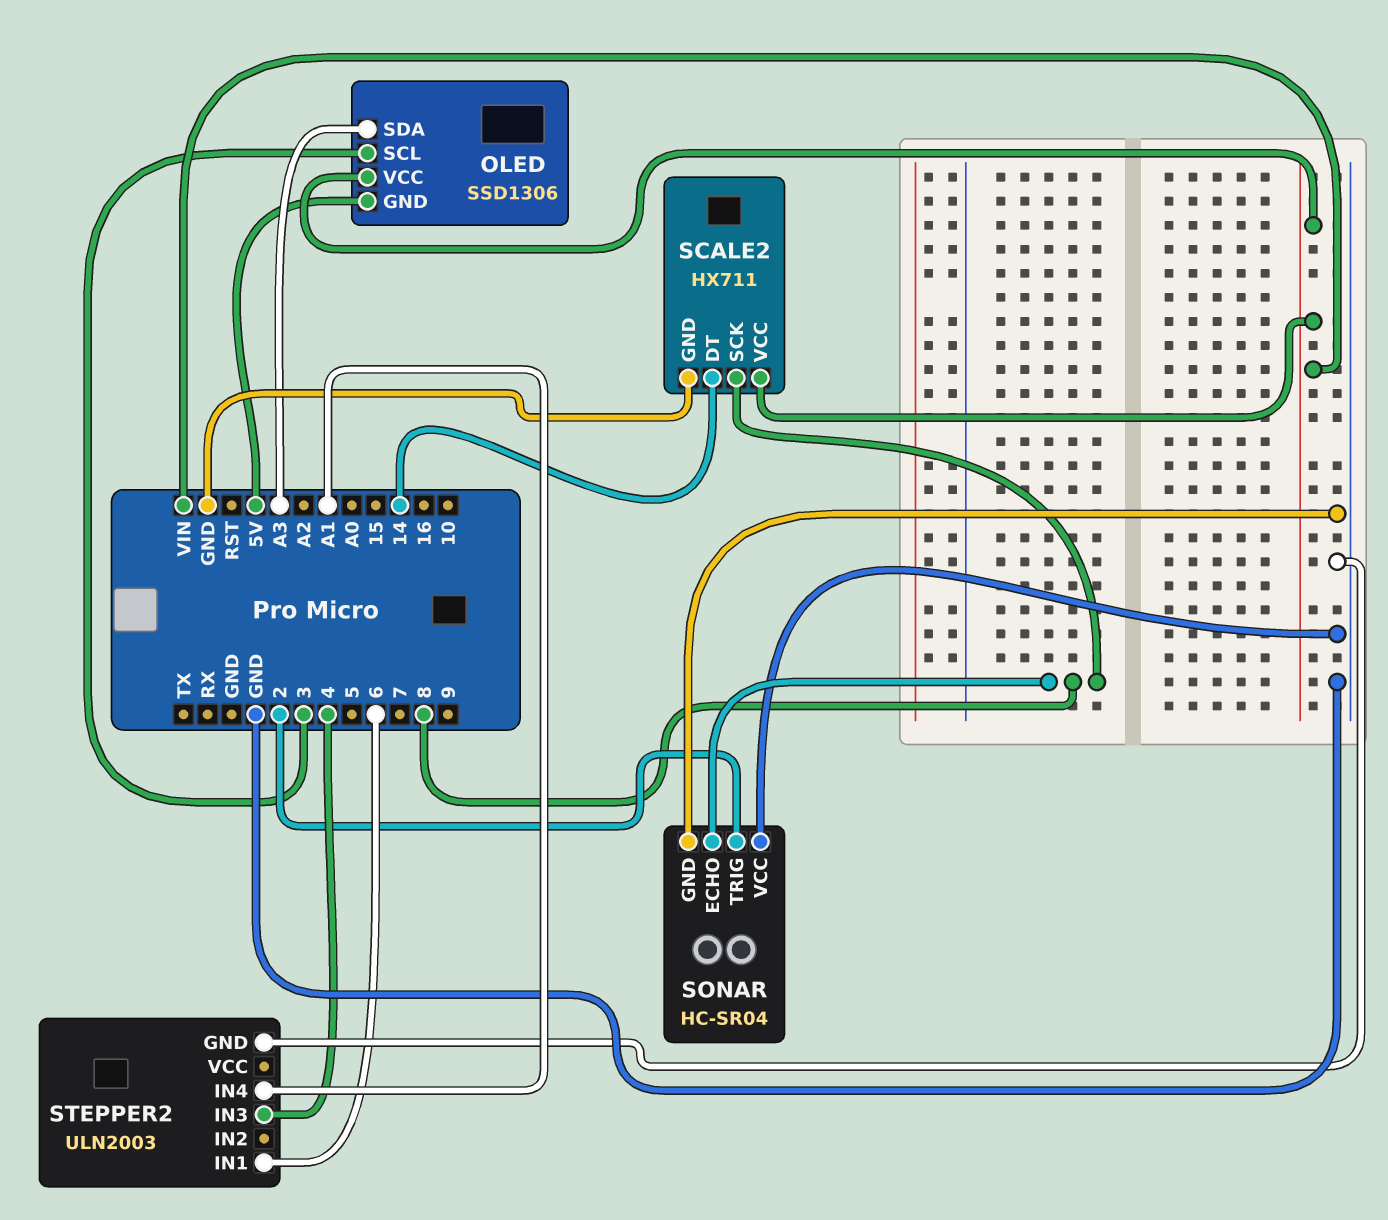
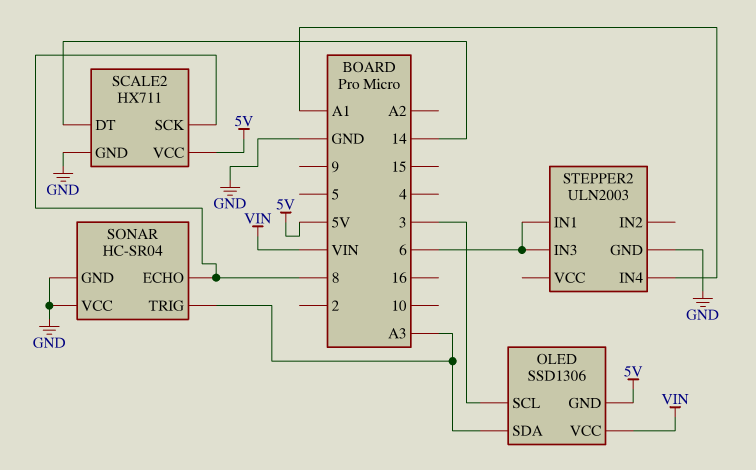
SCALE2 pin VCC: VIN -> 5V
SONAR pin TRIG: 2 -> A3
STEPPER2 pin IN3: 4 -> 6

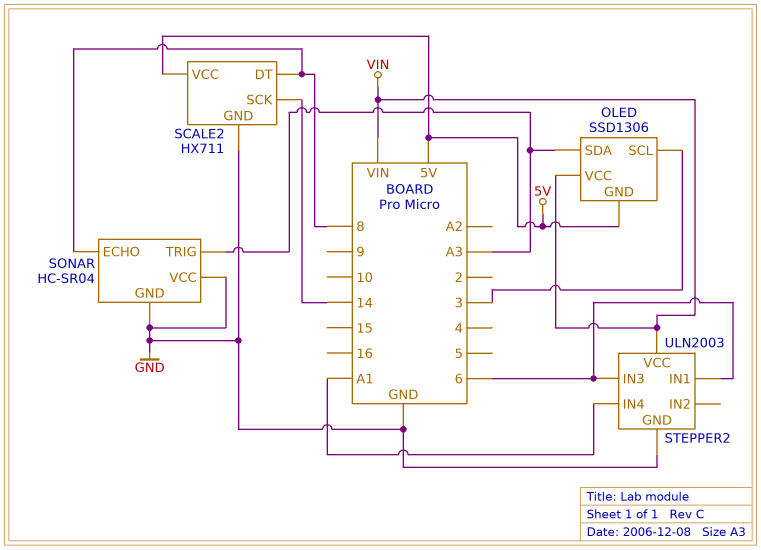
SCALE2 pin DT: 14 -> 8
SCALE2 pin SCK: 8 -> 14
STEPPER2 pin VCC: none -> VIN

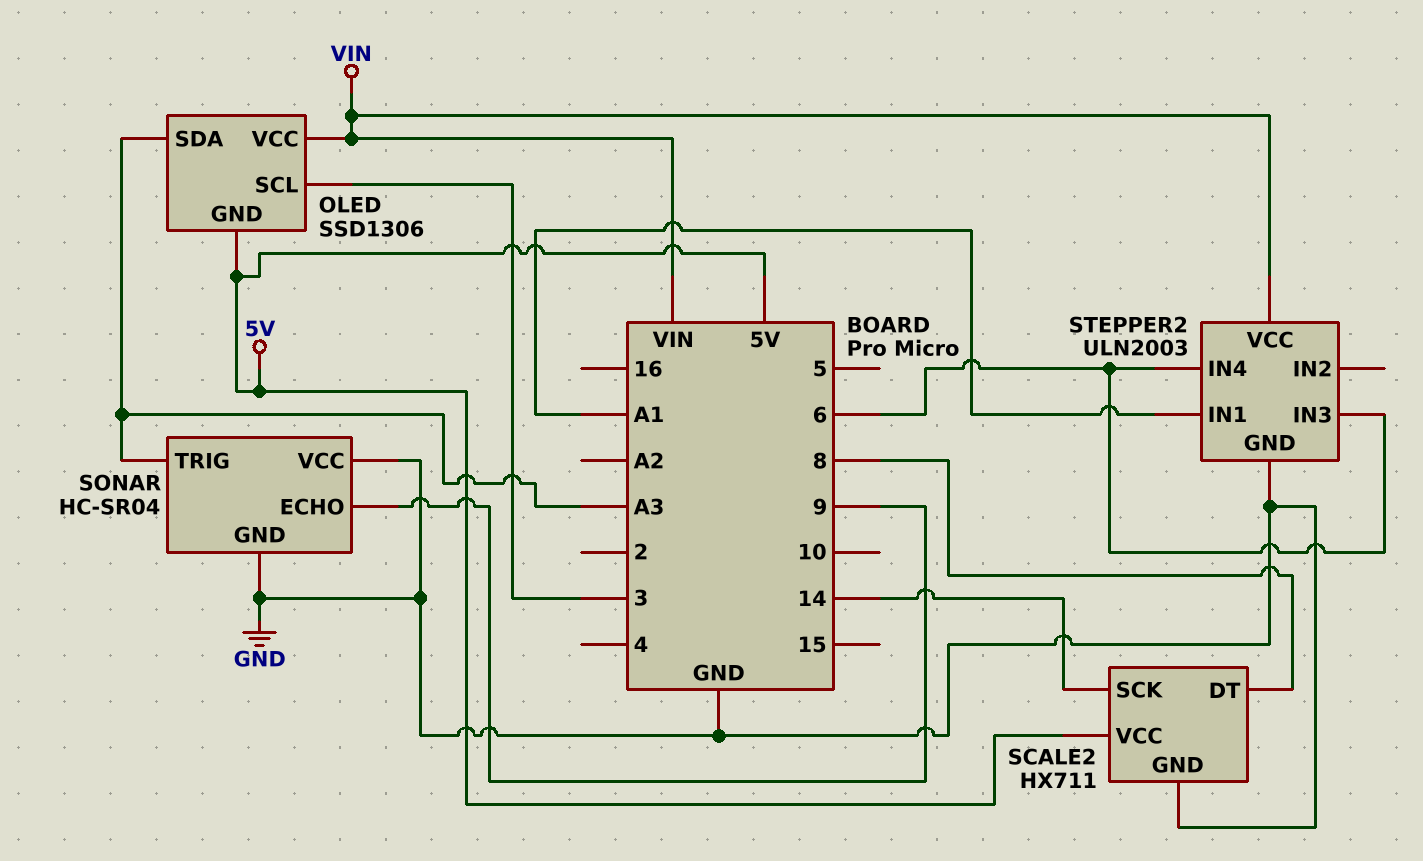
SONAR pin ECHO: 8 -> 9
STEPPER2 pin IN1: 6 -> A1
STEPPER2 pin IN4: A1 -> 6

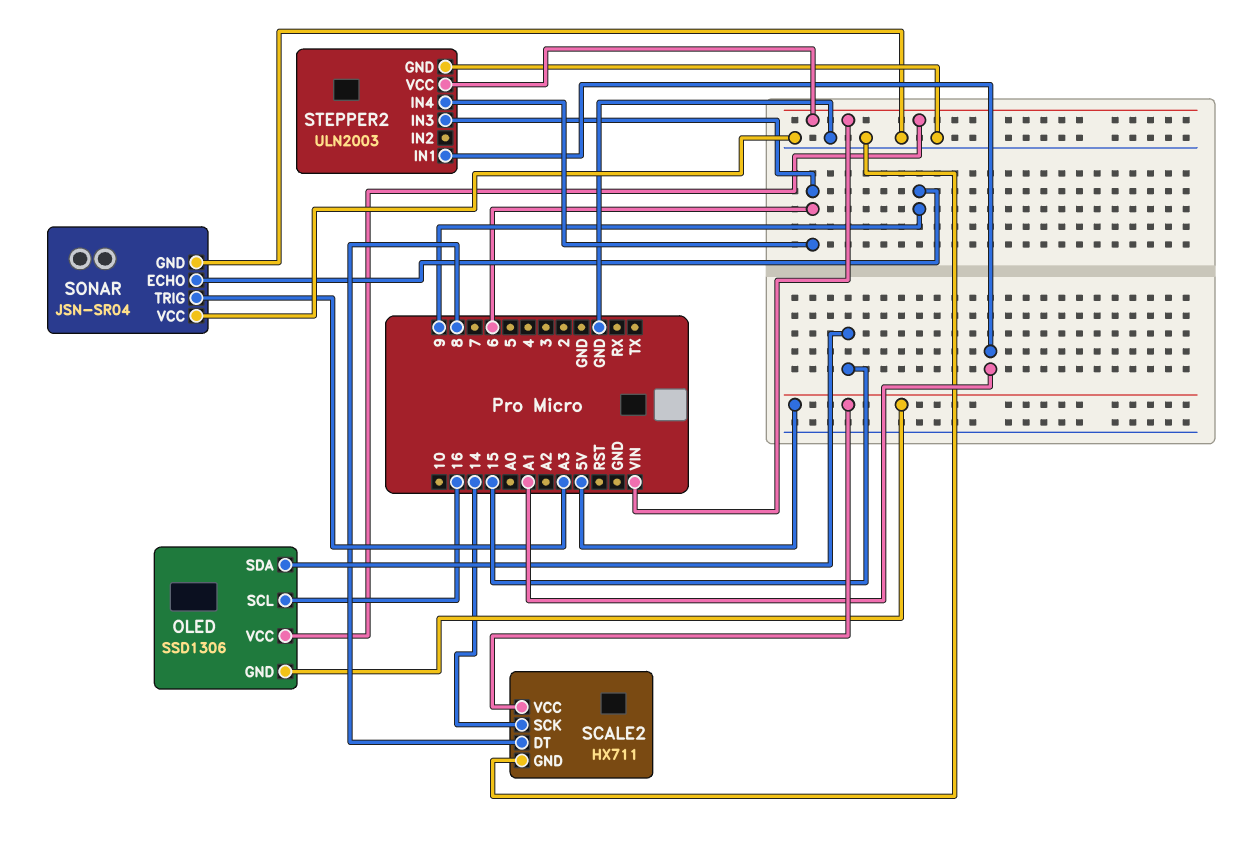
OLED pin SCL: 3 -> 16
OLED pin SDA: A3 -> 15
SONAR: HC-SR04 -> JSN-SR04

